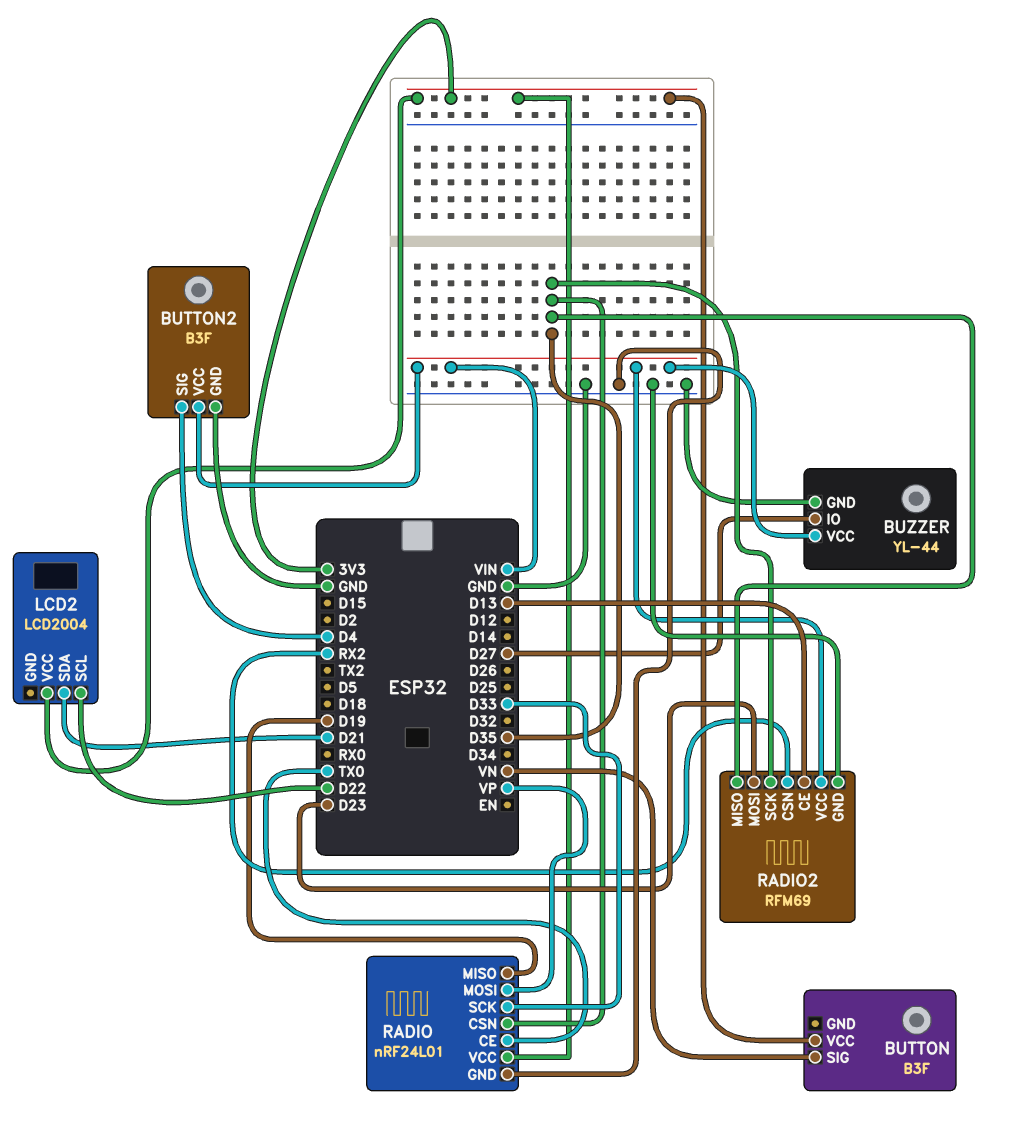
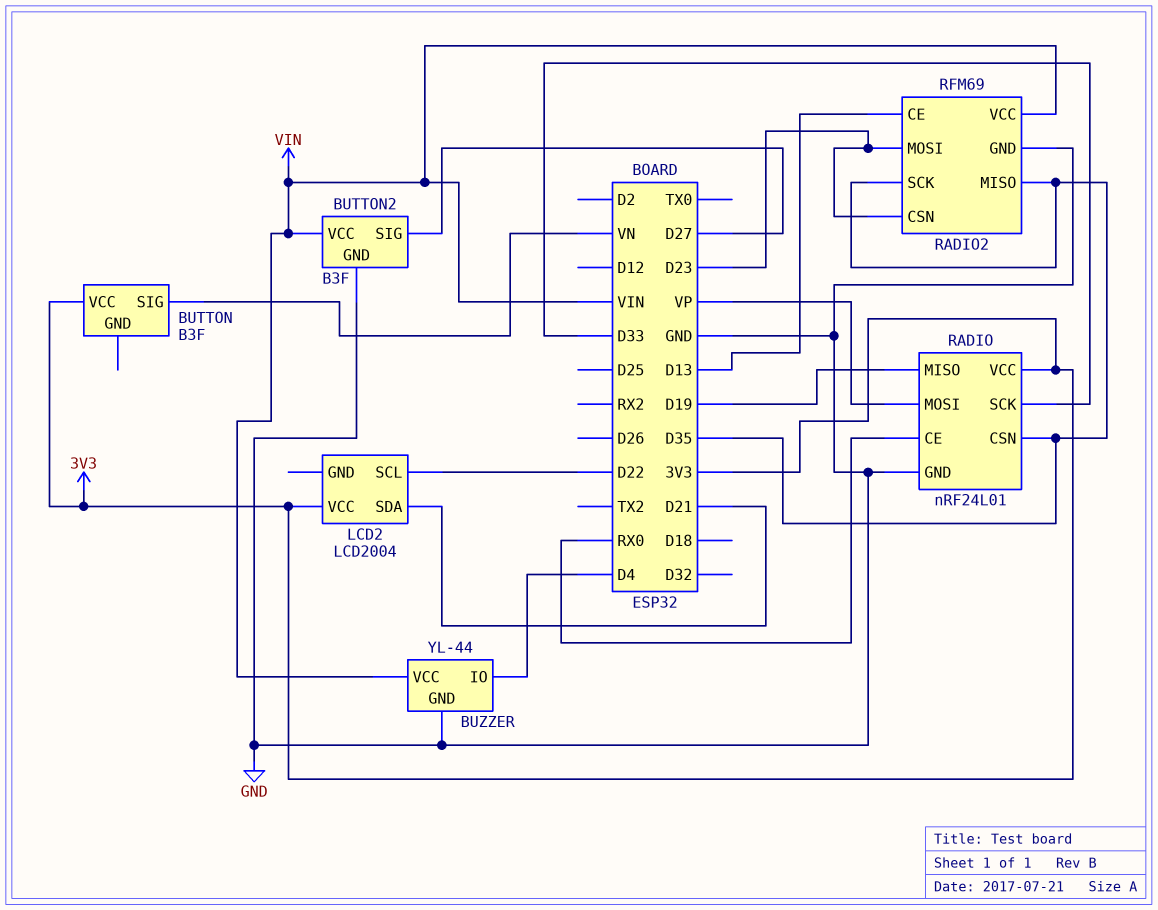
BUTTON2 pin SIG: D4 -> D27
BUZZER pin IO: D27 -> D4
RADIO pin CE: TX0 -> RX0
RADIO2 pin CSN: RX2 -> D23

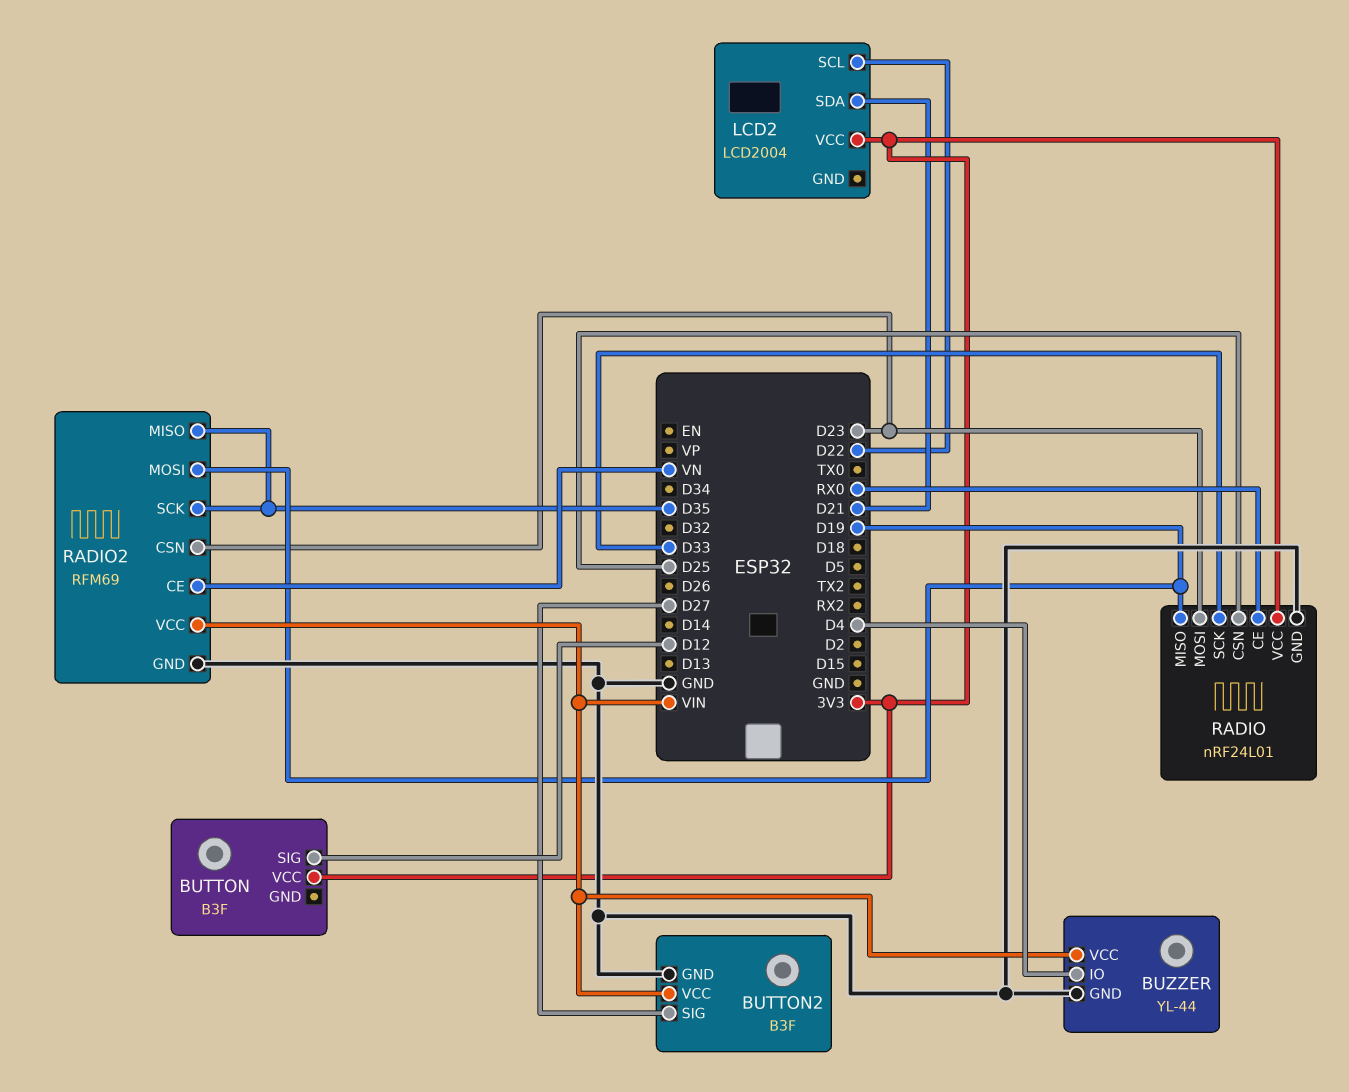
BUTTON pin SIG: VN -> D12
RADIO pin CSN: D35 -> D25
RADIO pin MOSI: VP -> D23
RADIO2 pin CE: D13 -> VN
RADIO2 pin MOSI: D23 -> D19

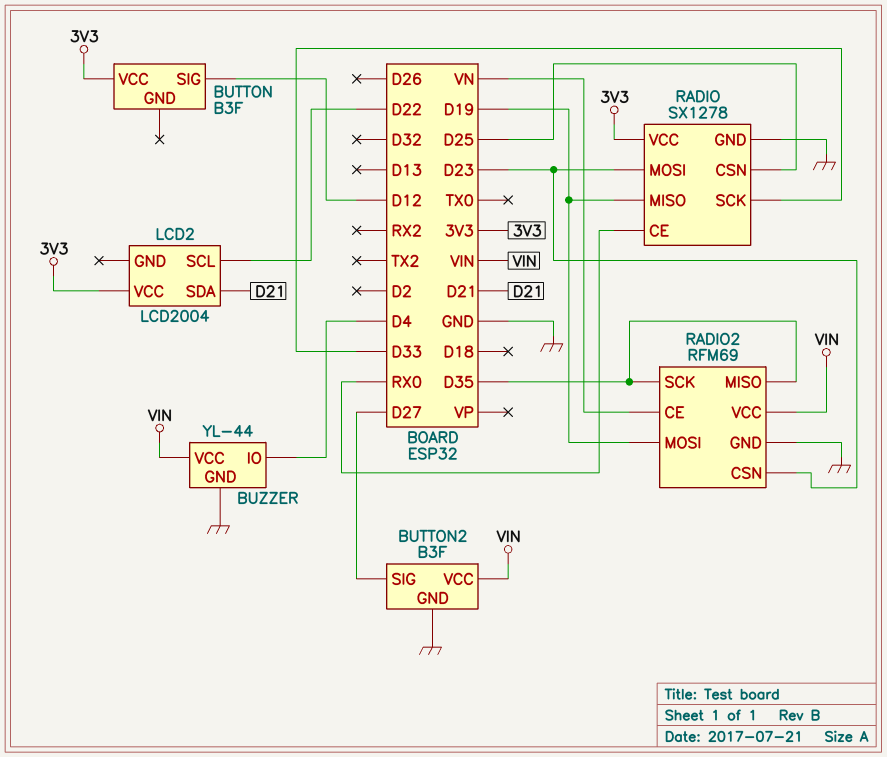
RADIO: nRF24L01 -> SX1278

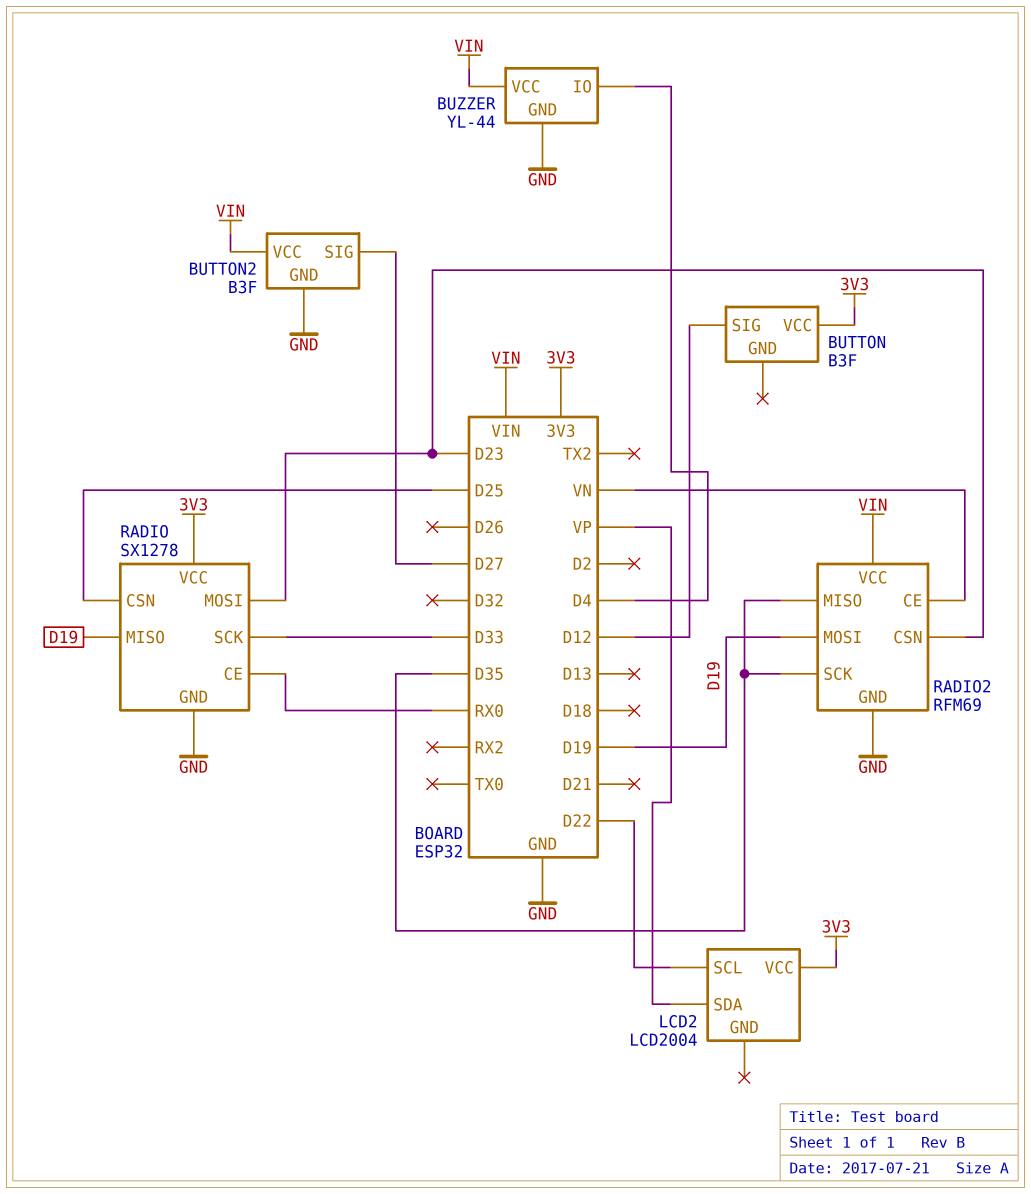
LCD2 pin SDA: D21 -> VP

